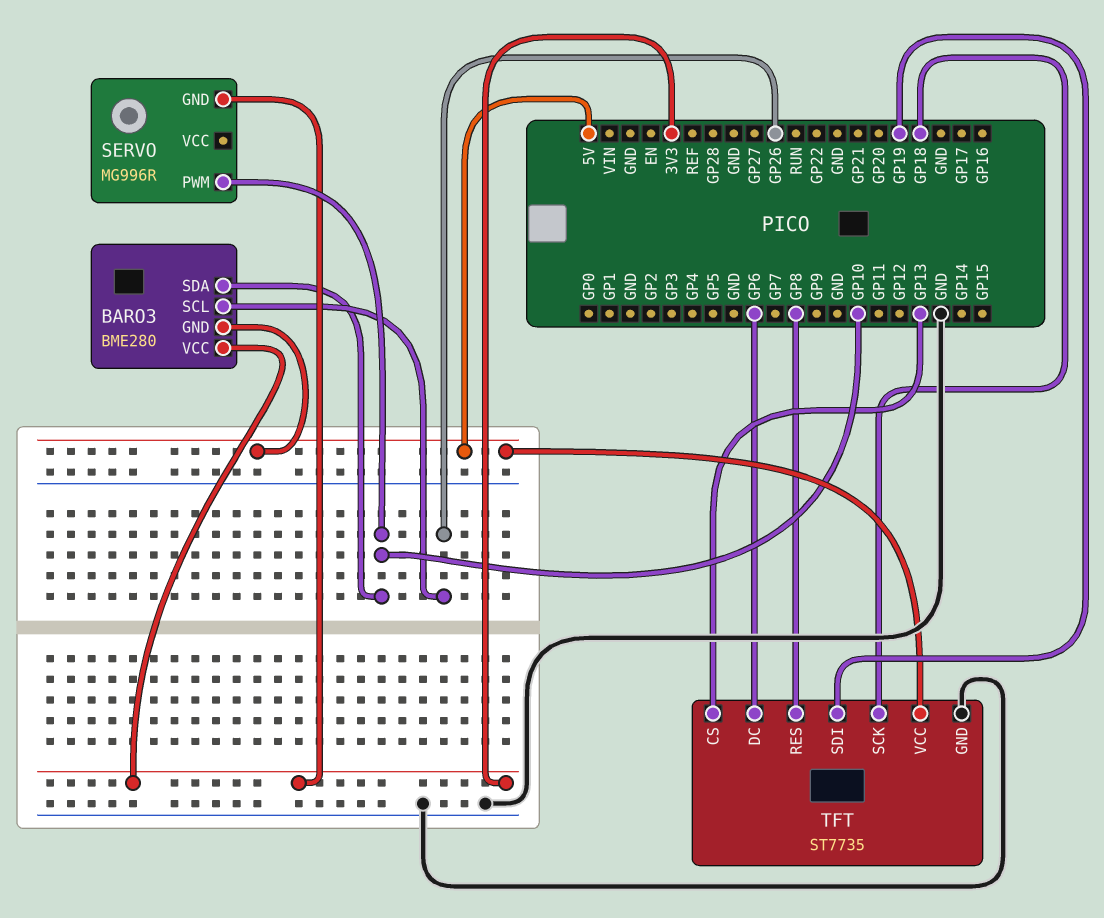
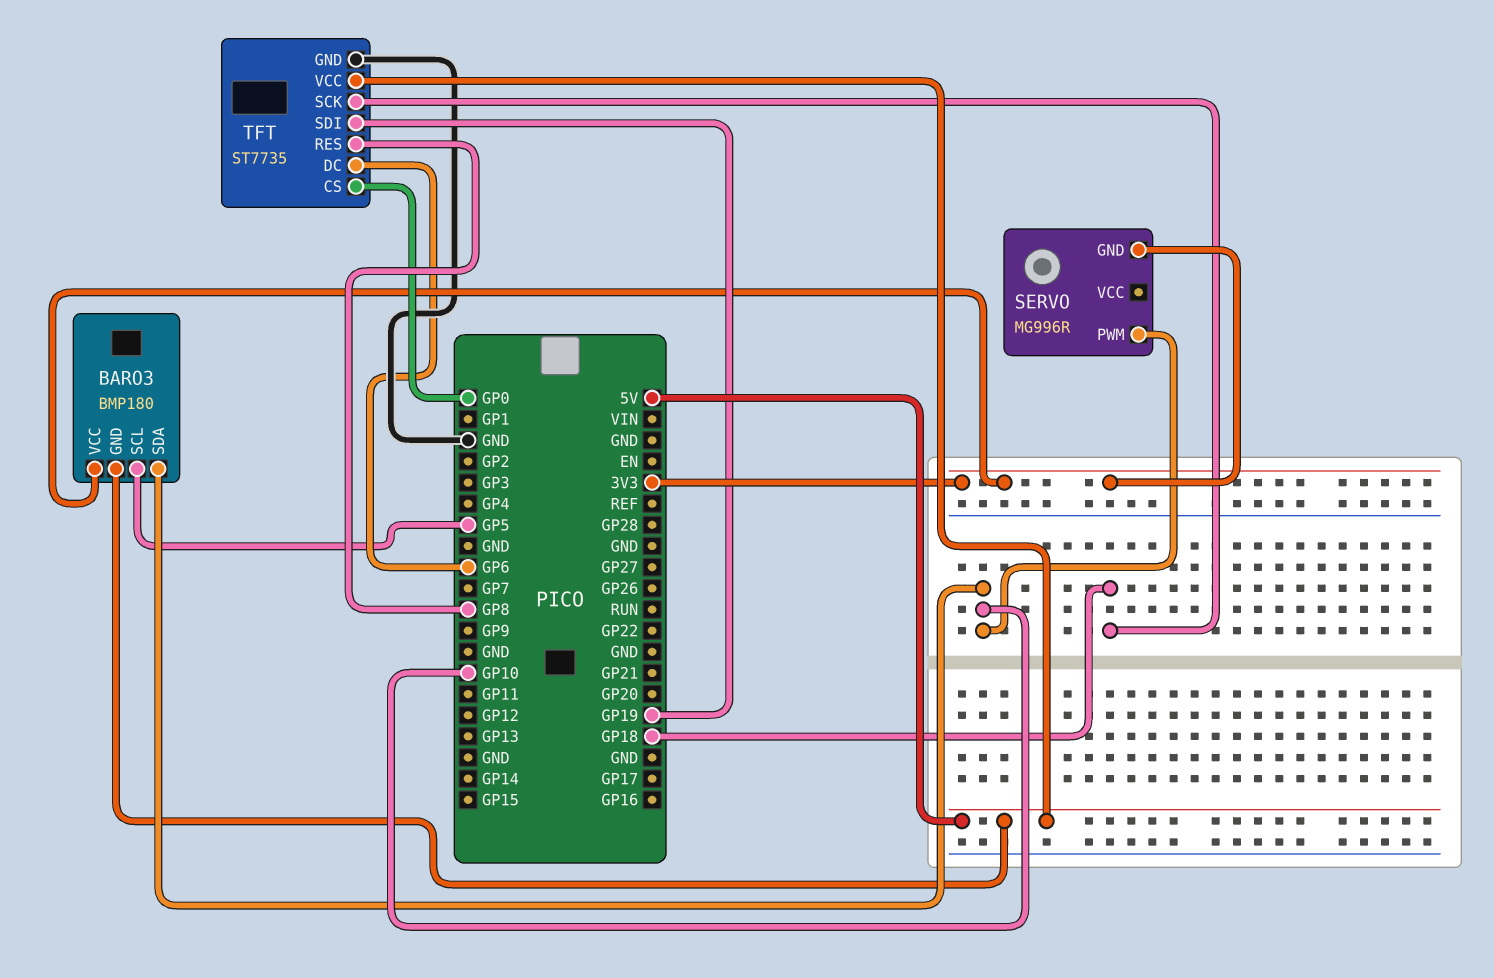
BARO3: BME280 -> BMP180
BARO3 pin SCL: GP26 -> GP5
TFT pin CS: GP13 -> GP0

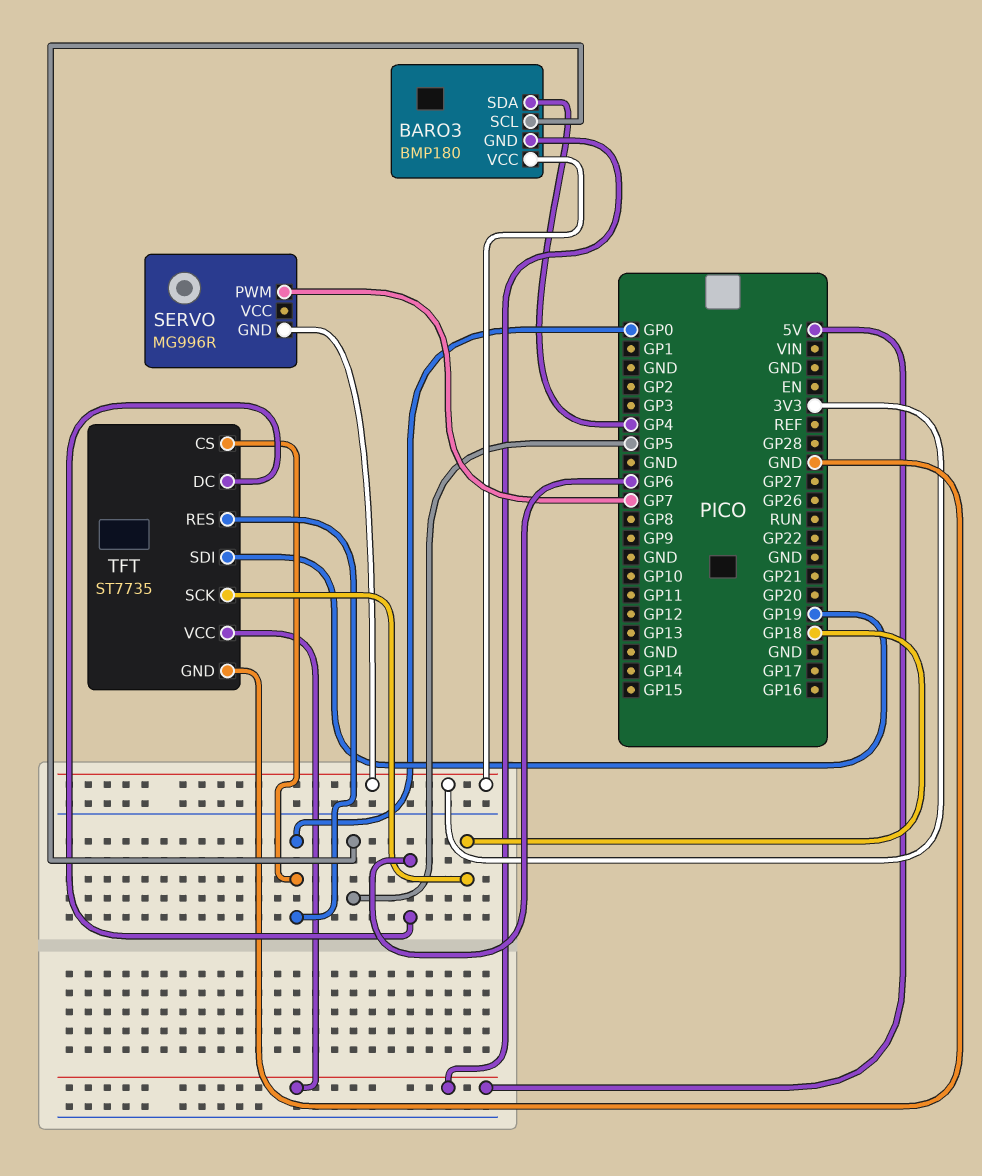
BARO3 pin SDA: GP10 -> GP4
SERVO pin PWM: GP10 -> GP7
TFT pin RES: GP8 -> GP0

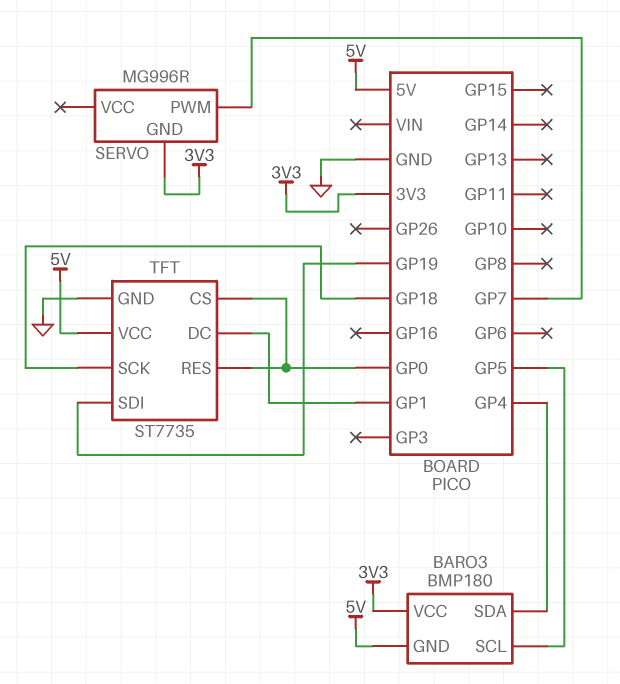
TFT pin DC: GP6 -> GP1

